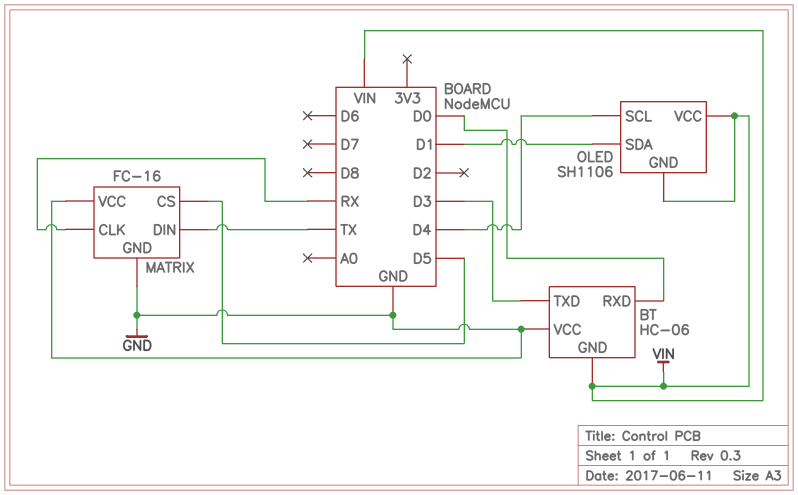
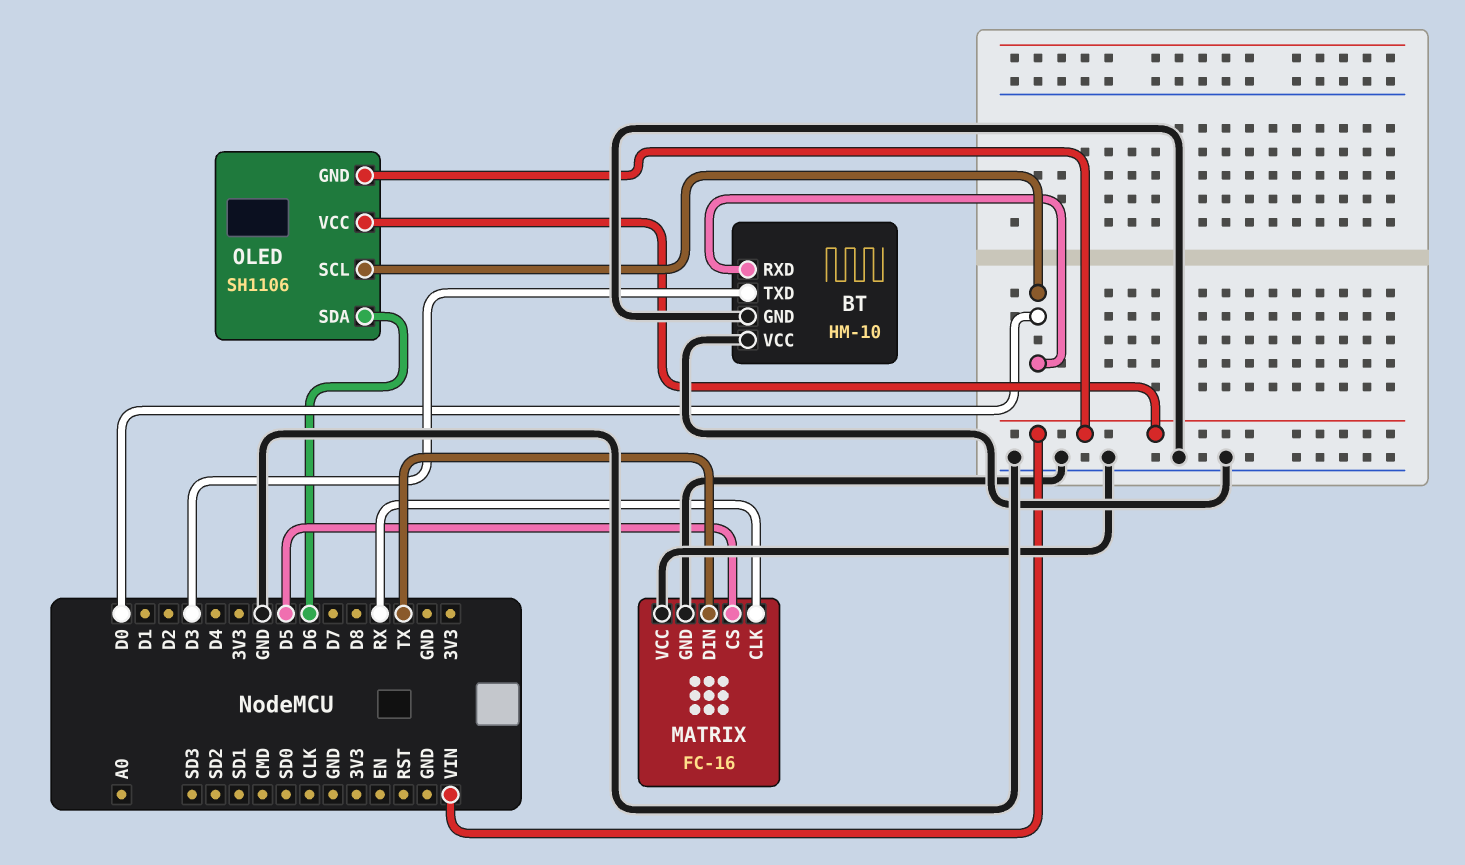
BT: HC-06 -> HM-10
BT pin GND: VIN -> GND
OLED pin SCL: D4 -> D0
OLED pin SDA: D1 -> D6

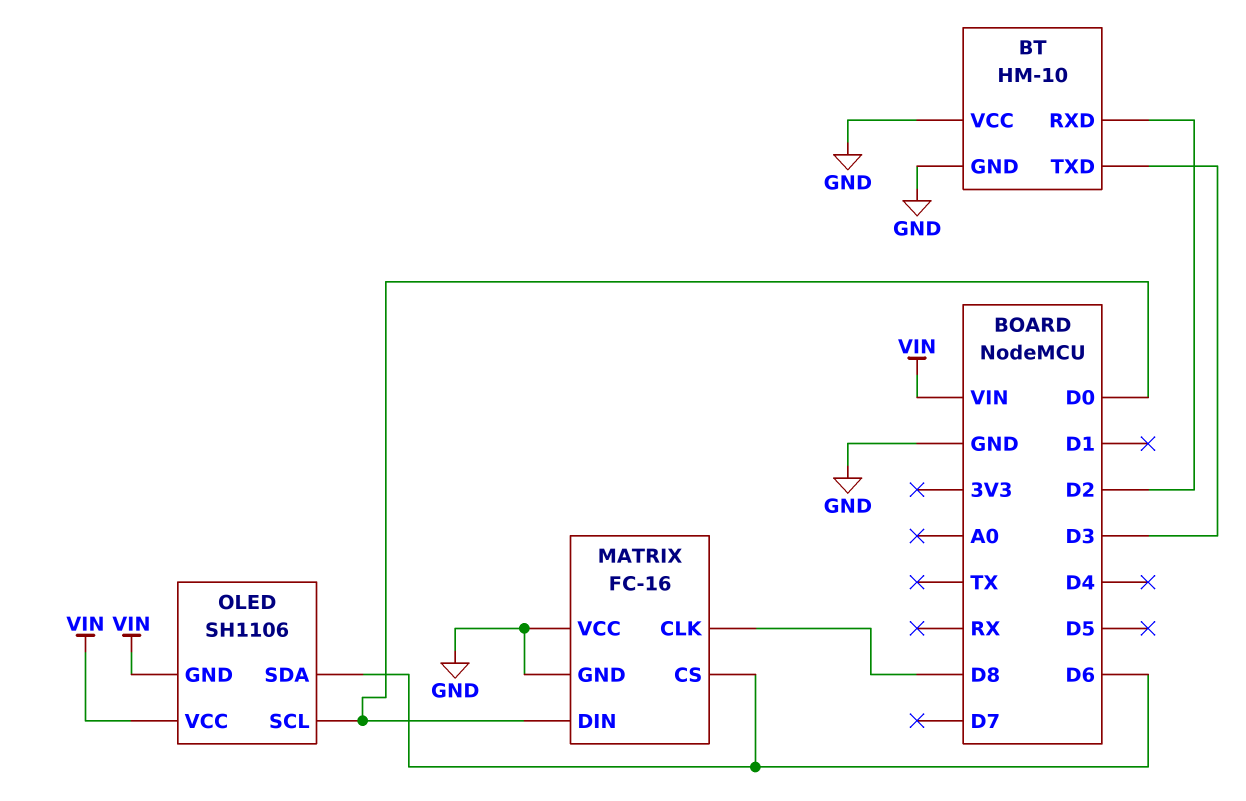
BT pin RXD: D0 -> D2
MATRIX pin CLK: RX -> D8
MATRIX pin CS: D5 -> D6
MATRIX pin DIN: TX -> D0

